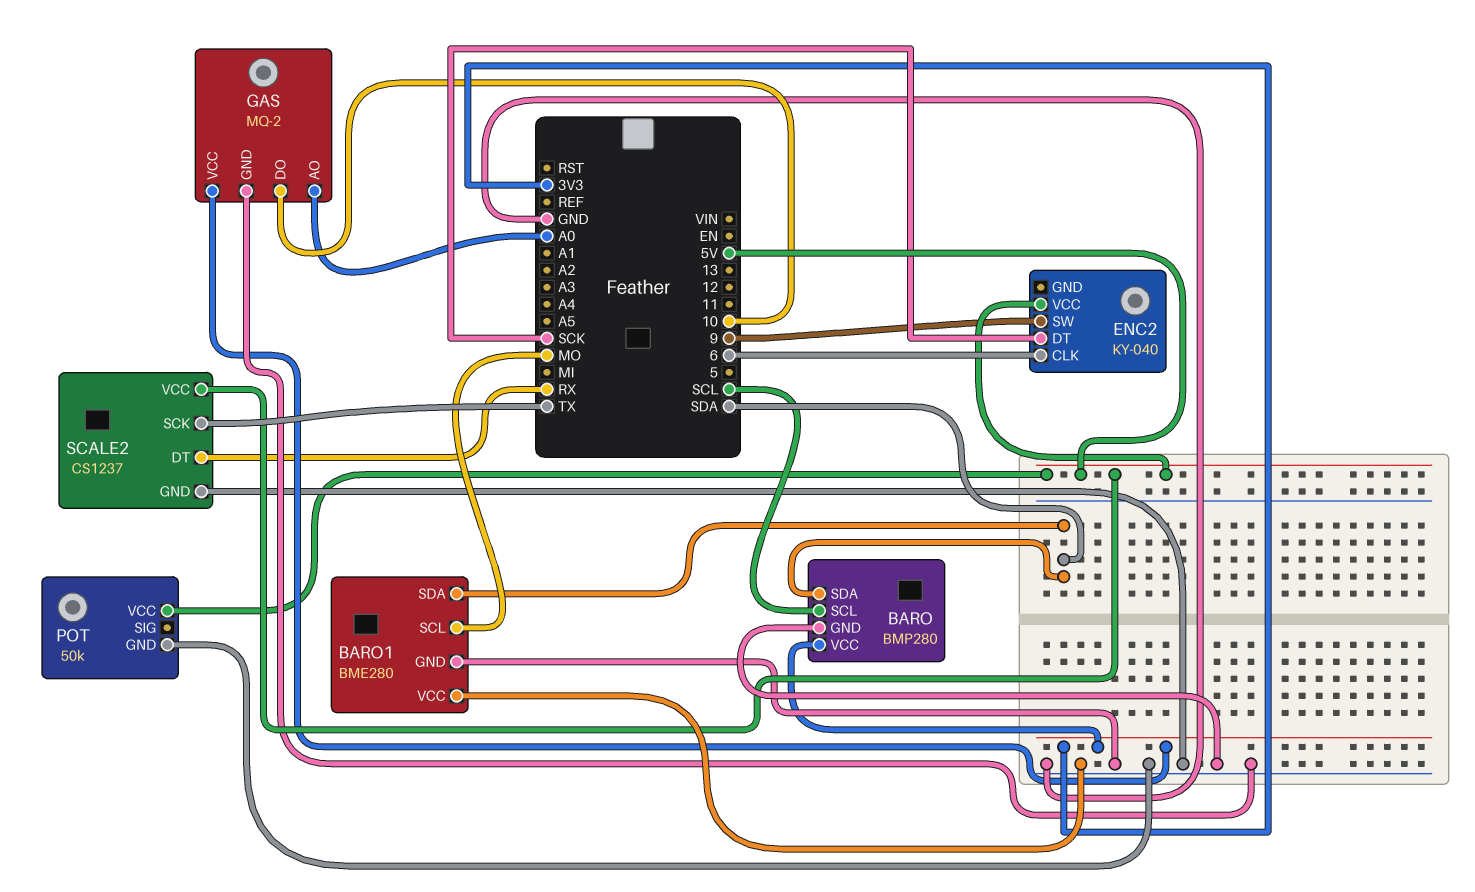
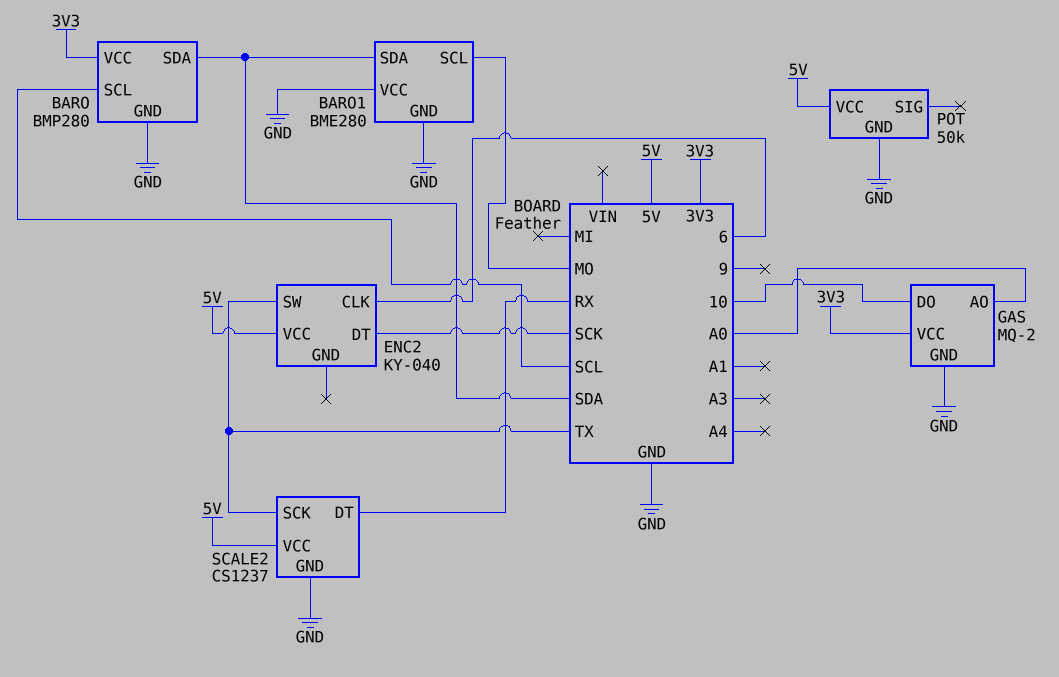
ENC2 pin SW: 9 -> TX

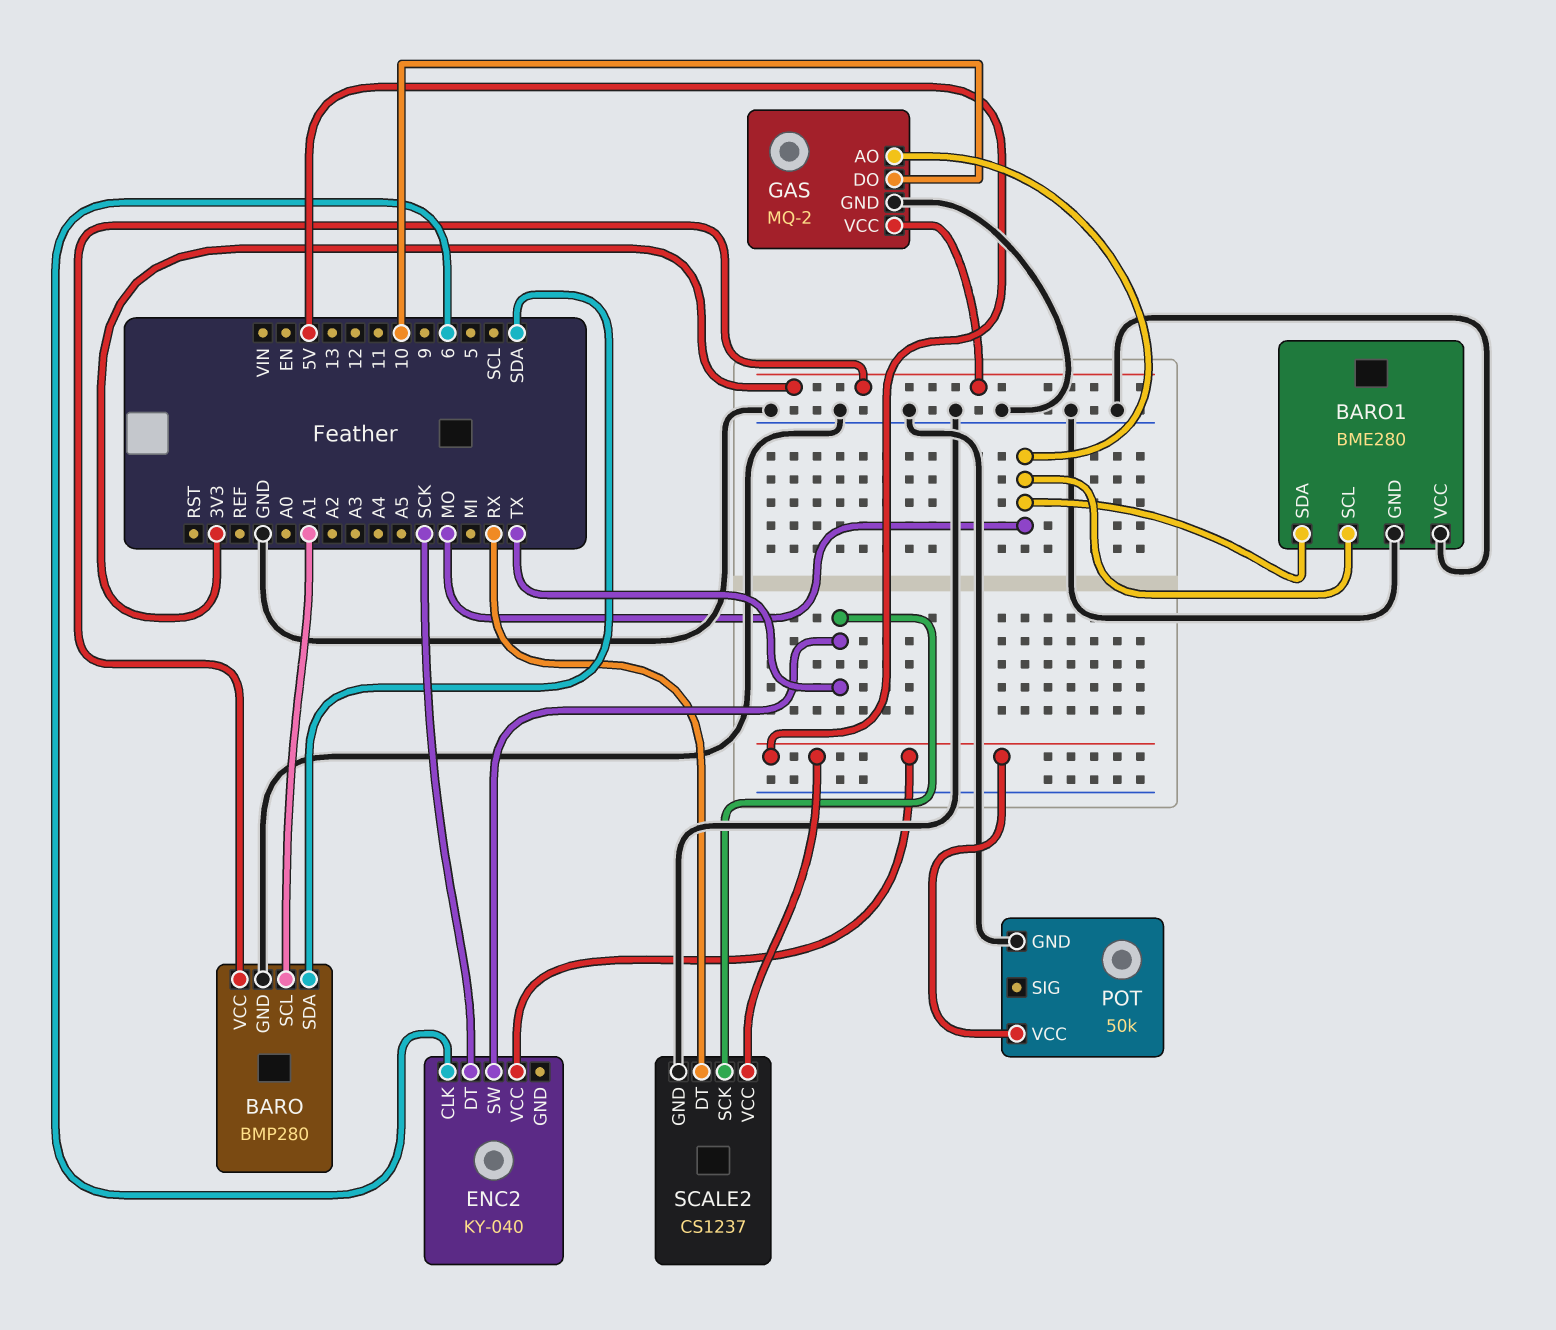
BARO pin SCL: SCL -> A1
BARO1 pin SDA: SDA -> MO
GAS pin AO: A0 -> MO

